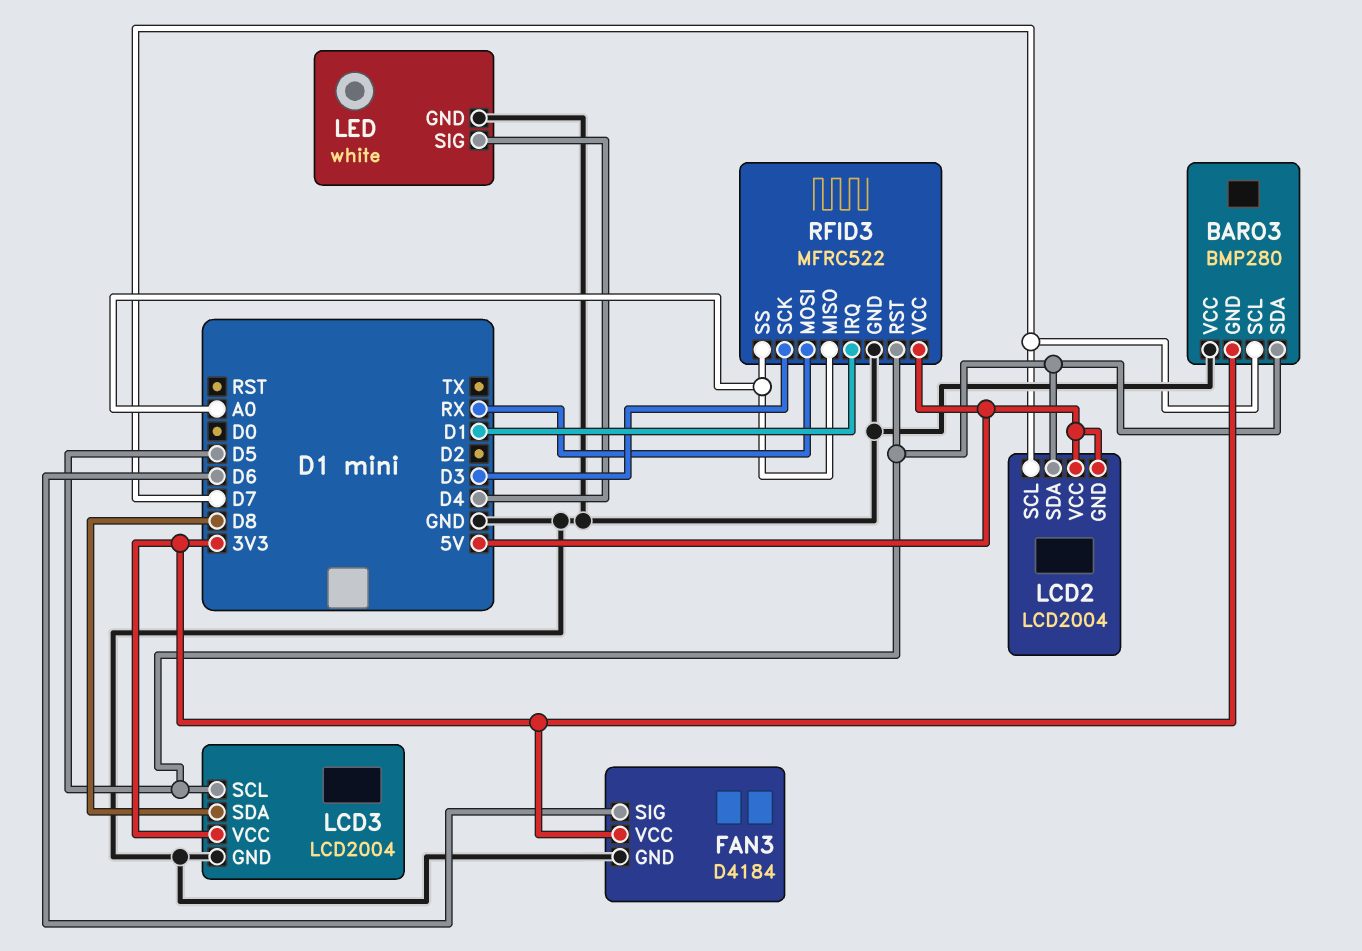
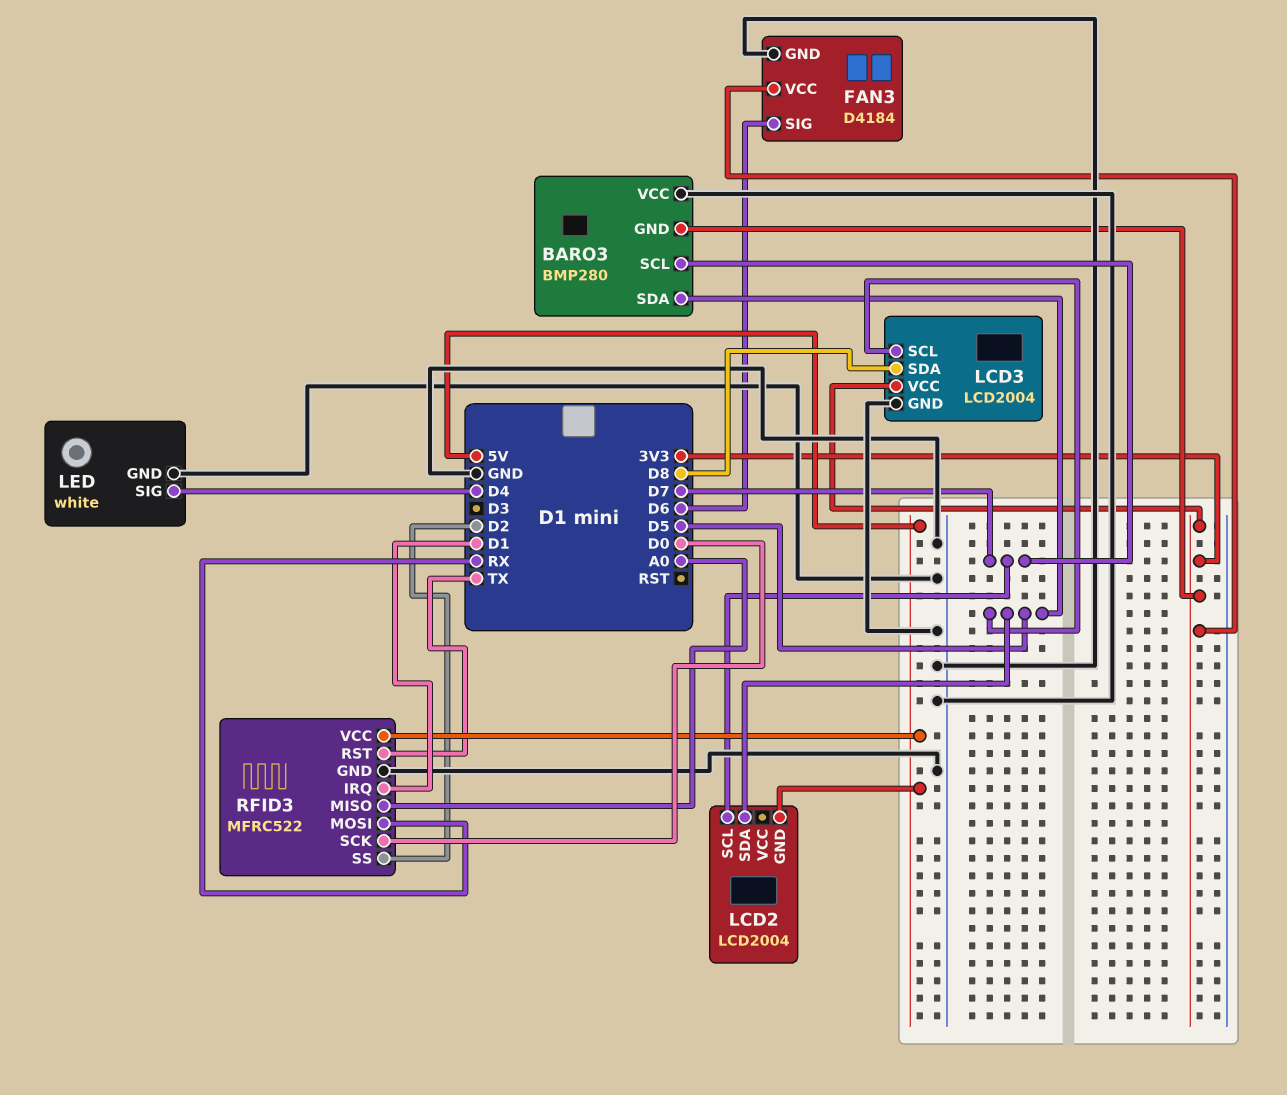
LCD2 pin VCC: 5V -> none
RFID3 pin RST: D5 -> TX
RFID3 pin SCK: D3 -> D0
RFID3 pin SS: A0 -> D2

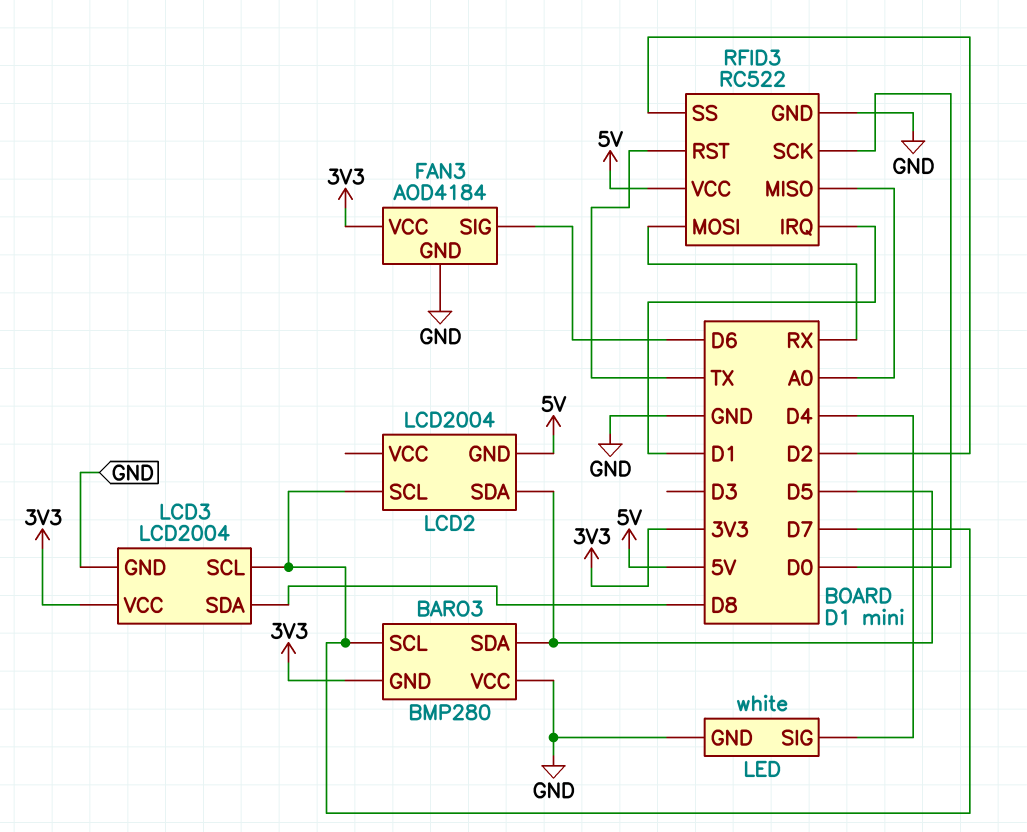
FAN3: D4184 -> AOD4184
LCD3 pin SCL: D5 -> D7
RFID3: MFRC522 -> RC522

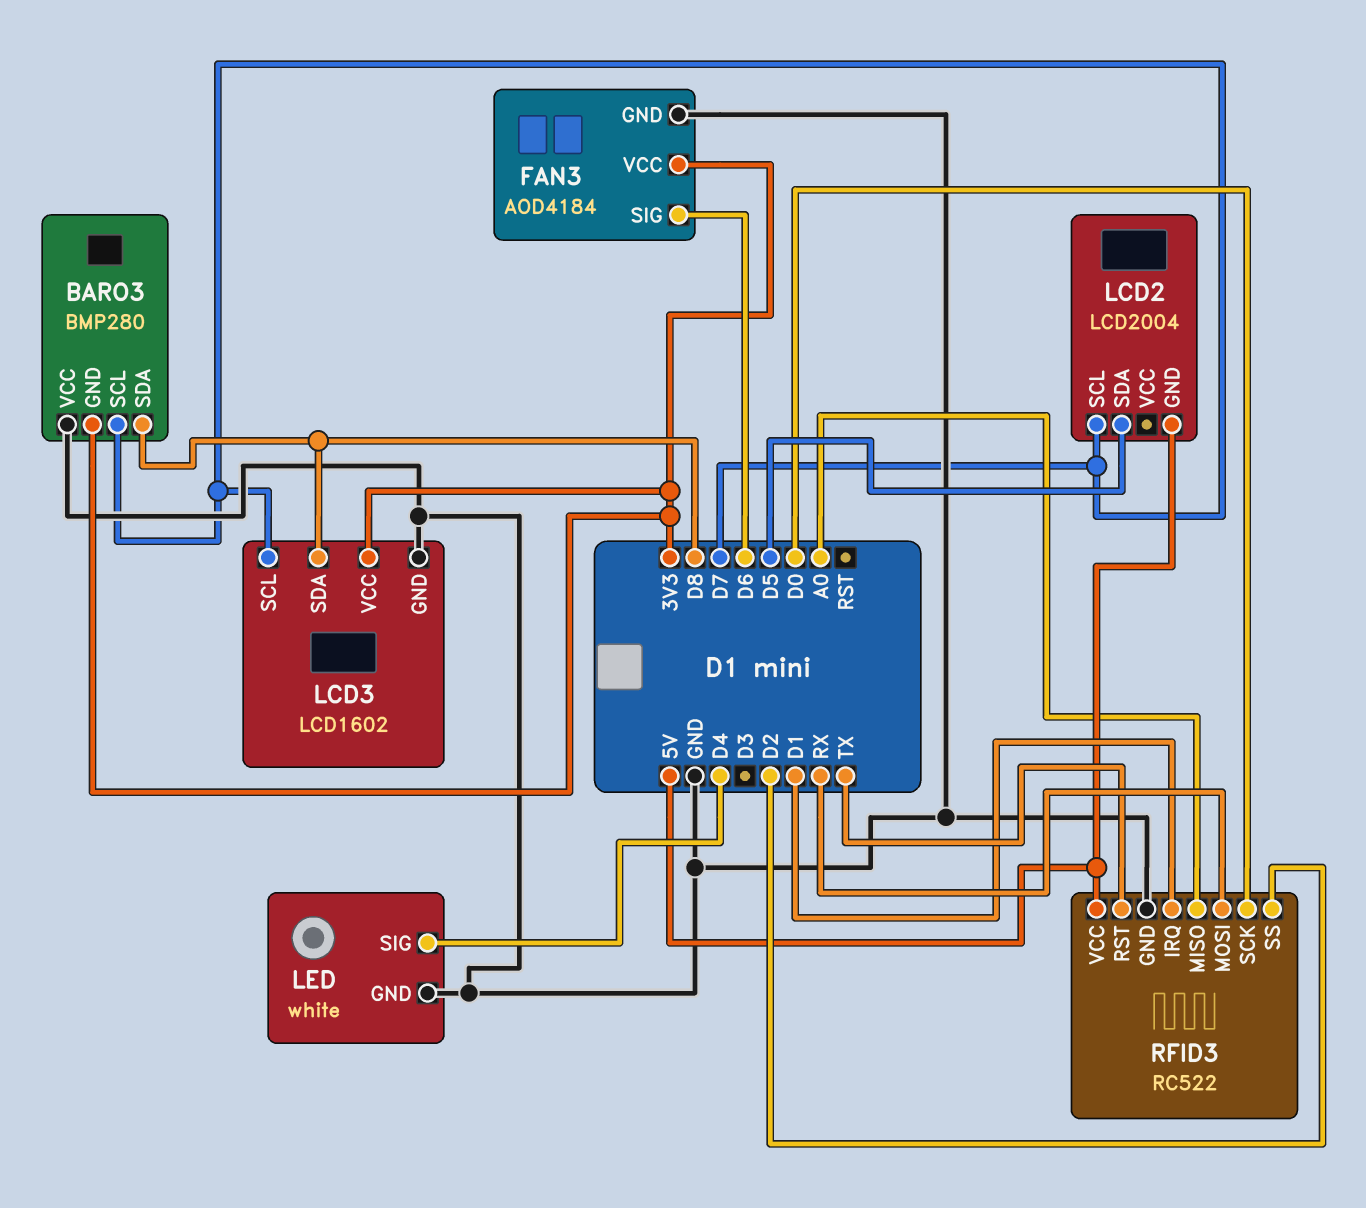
BARO3 pin SDA: D5 -> D8
LCD3: LCD2004 -> LCD1602

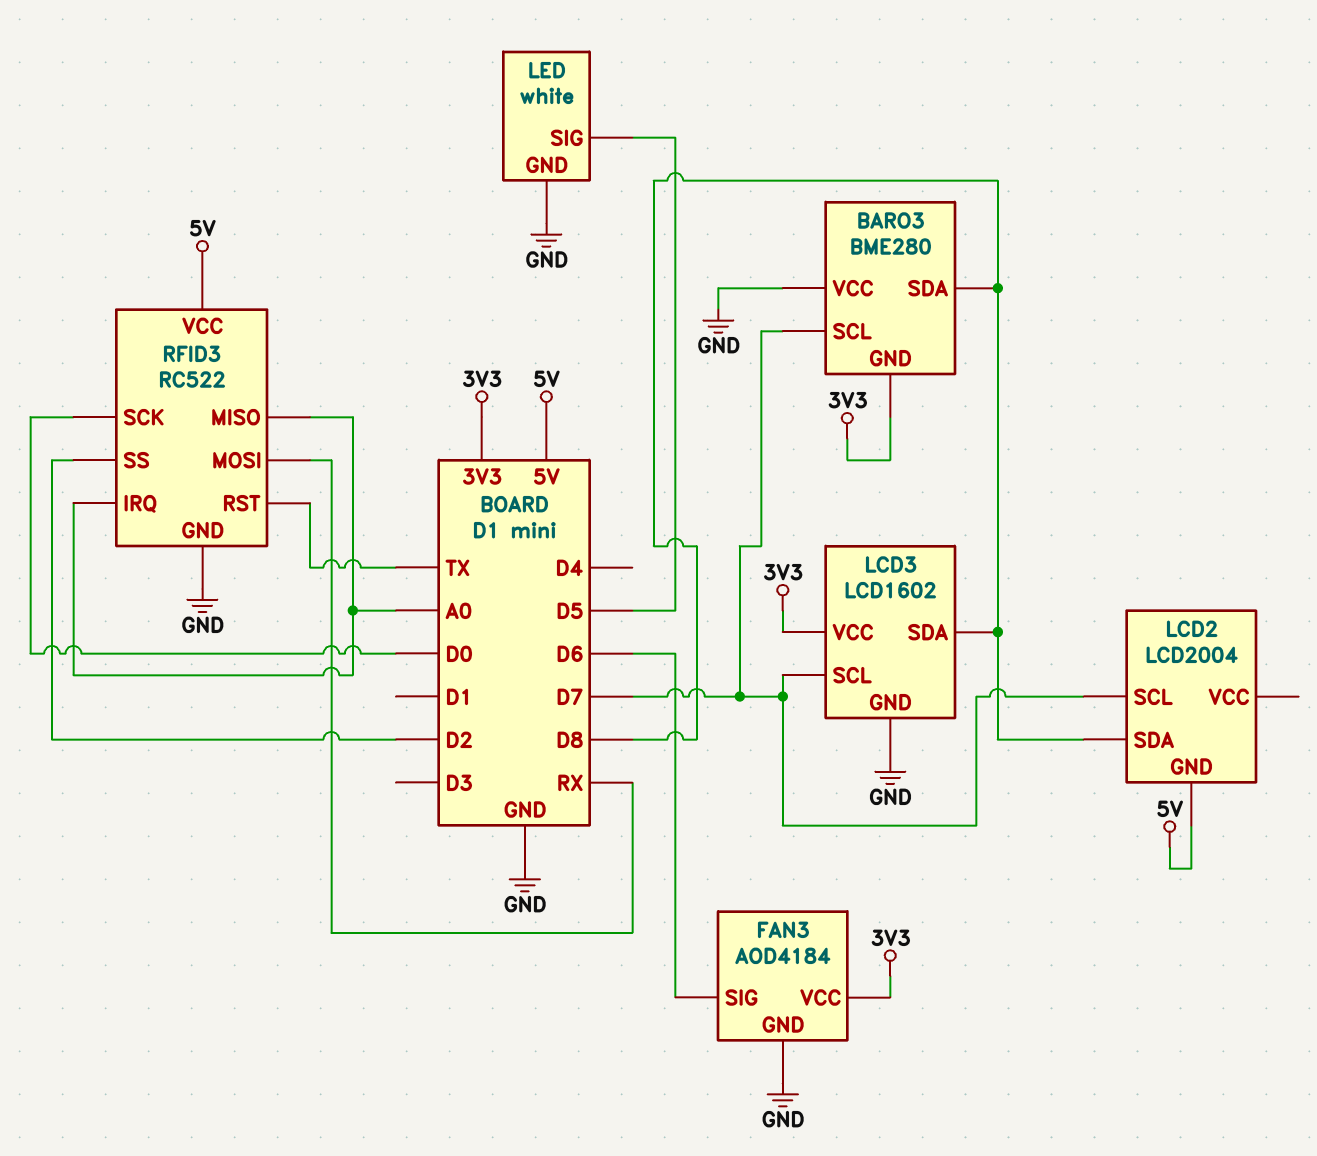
BARO3: BMP280 -> BME280
LCD2 pin SDA: D5 -> D8
LED pin SIG: D4 -> D5
RFID3 pin IRQ: D1 -> A0

